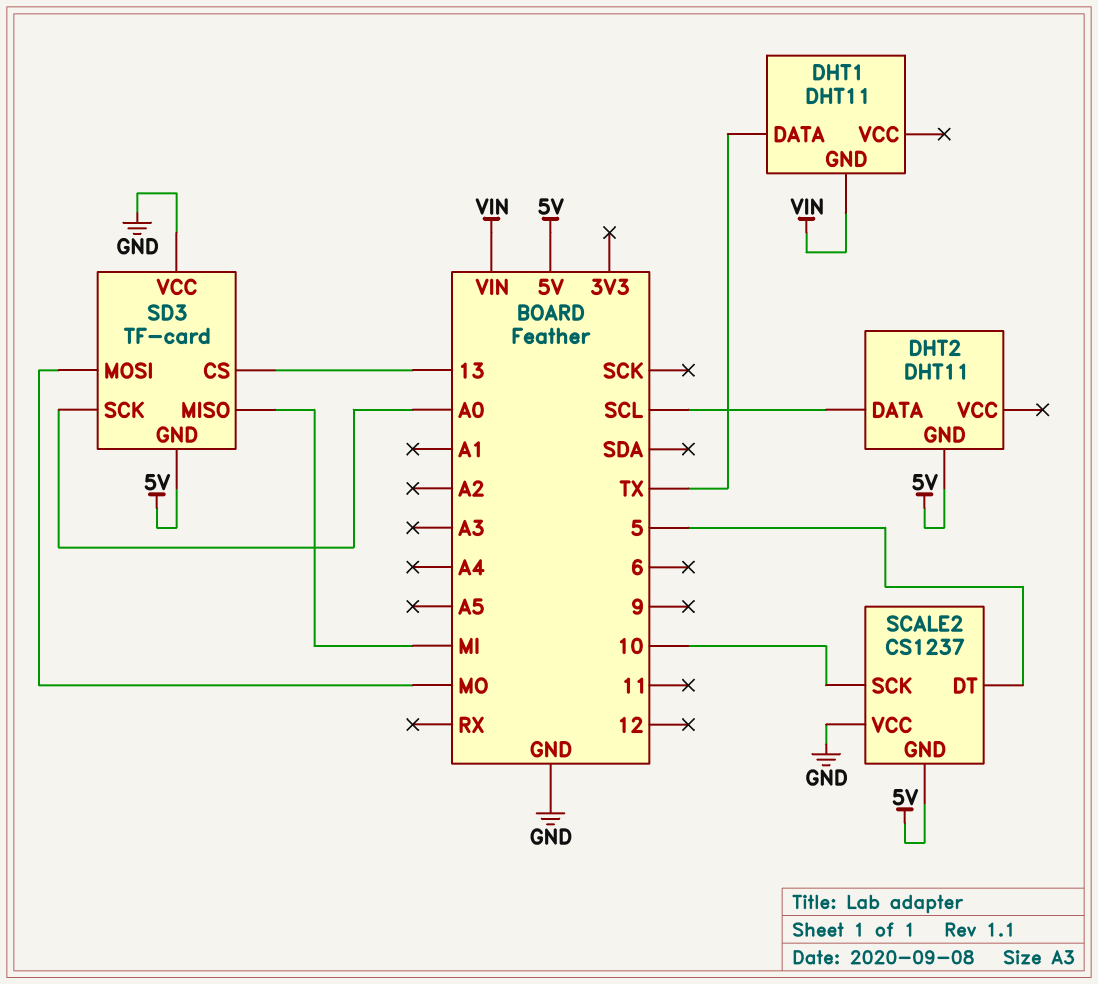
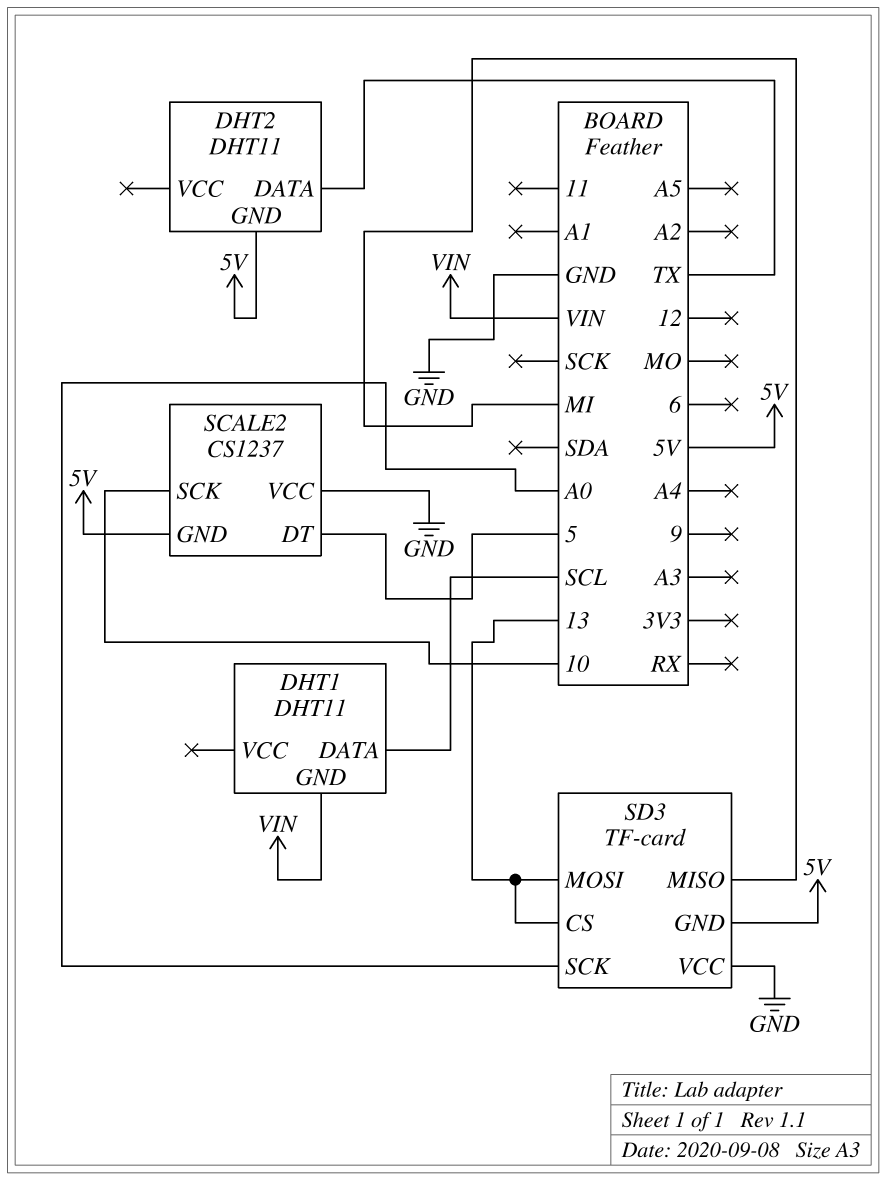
DHT1 pin DATA: TX -> SCL
DHT2 pin DATA: SCL -> TX
SD3 pin MOSI: MO -> 13

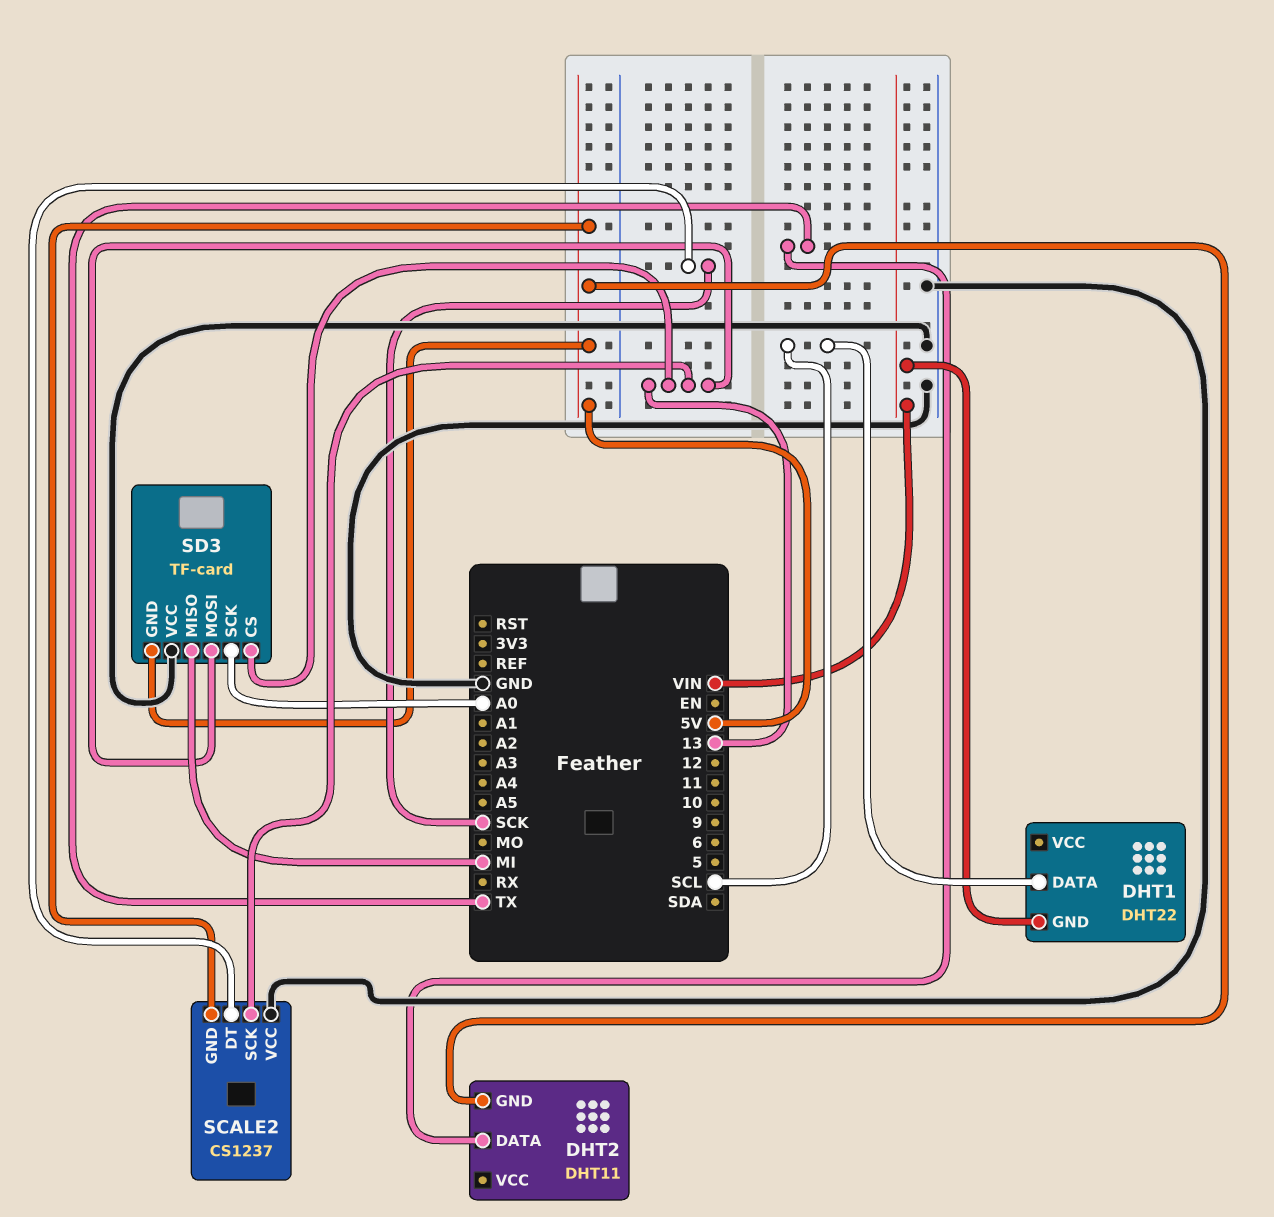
DHT1: DHT11 -> DHT22
SCALE2 pin DT: 5 -> SCK
SCALE2 pin SCK: 10 -> 13

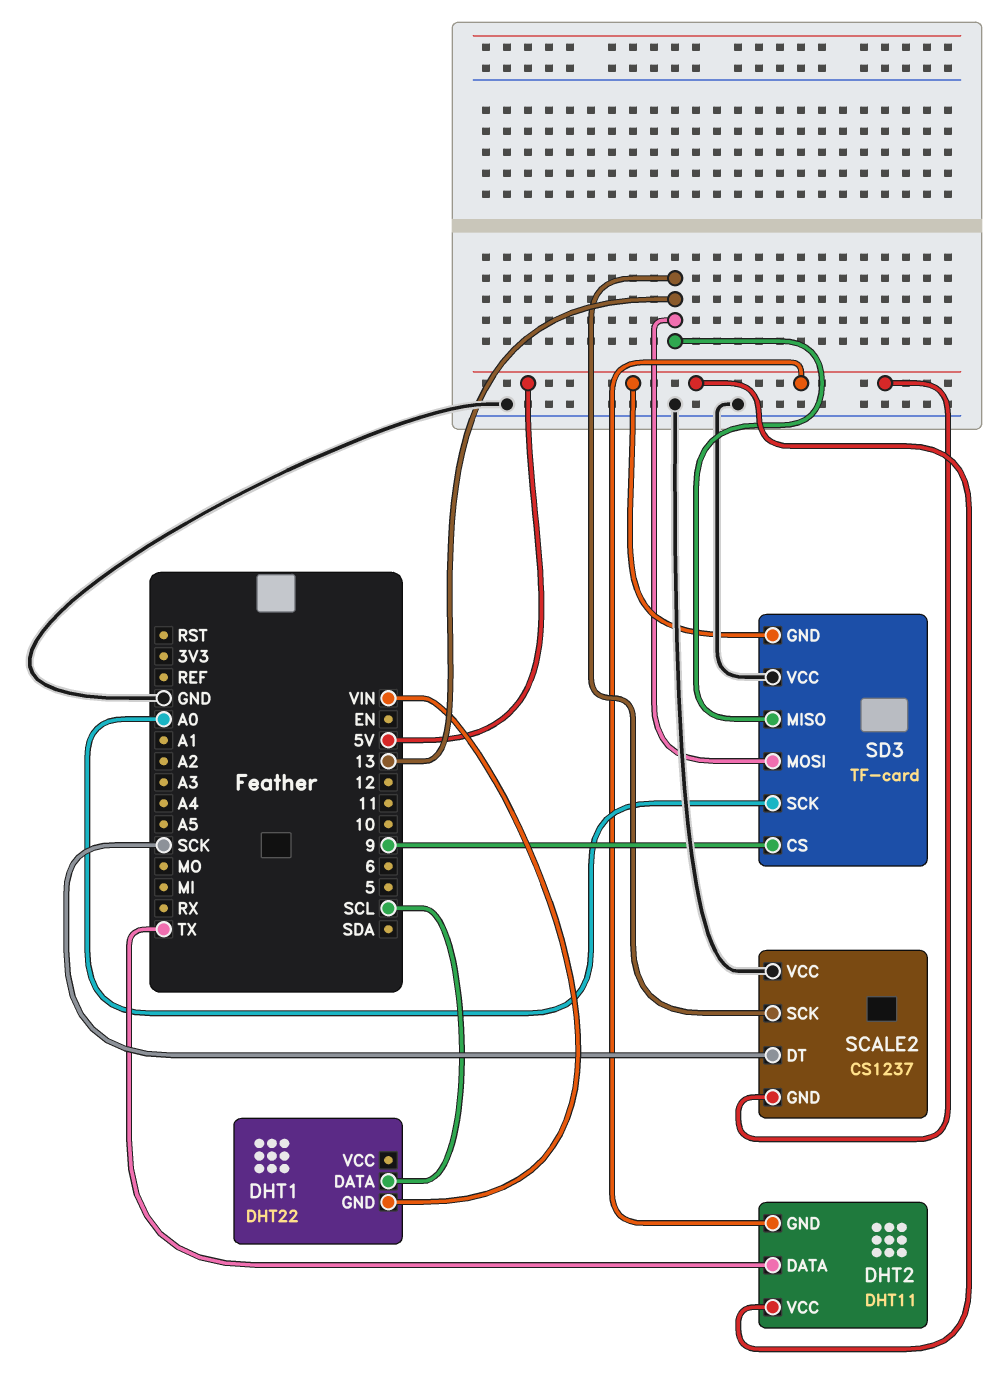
DHT2 pin VCC: none -> 5V
SD3 pin CS: 13 -> 9
SD3 pin MISO: MI -> 13

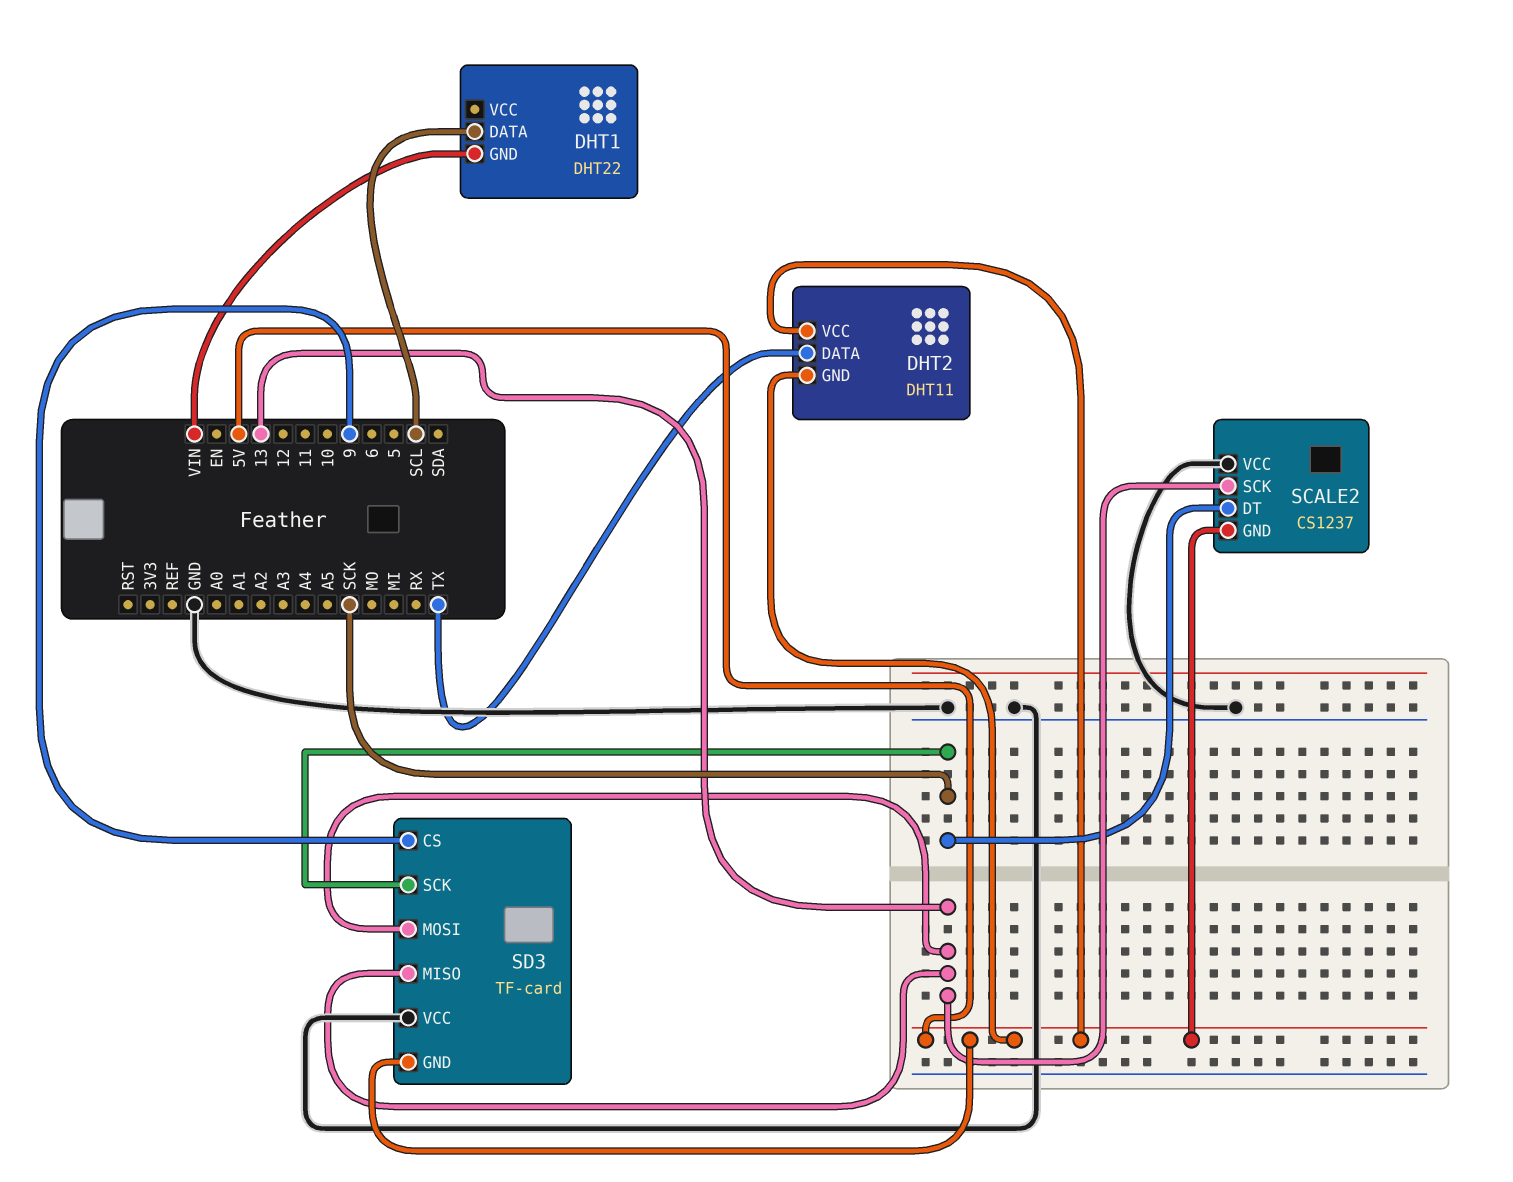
SD3 pin SCK: A0 -> SCK

